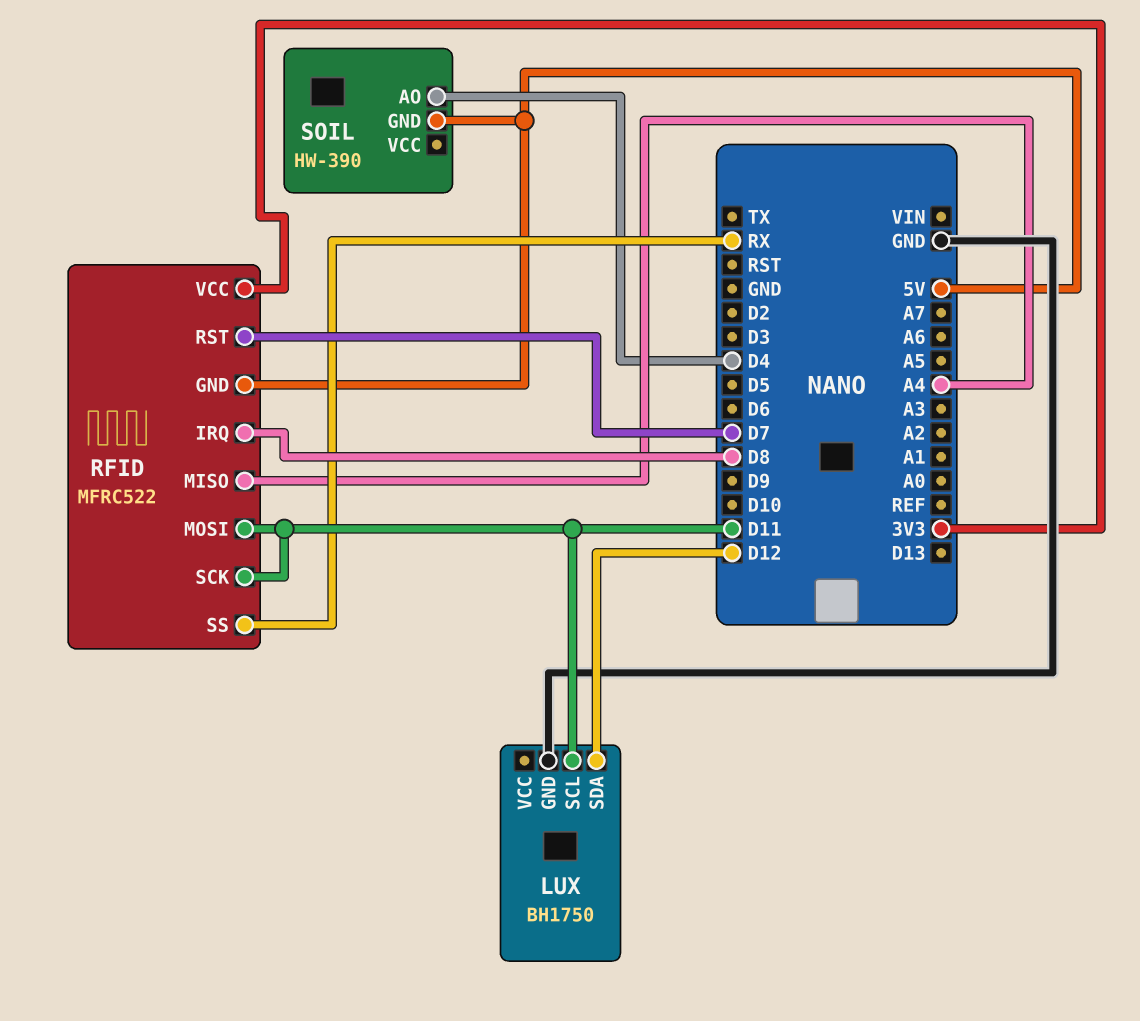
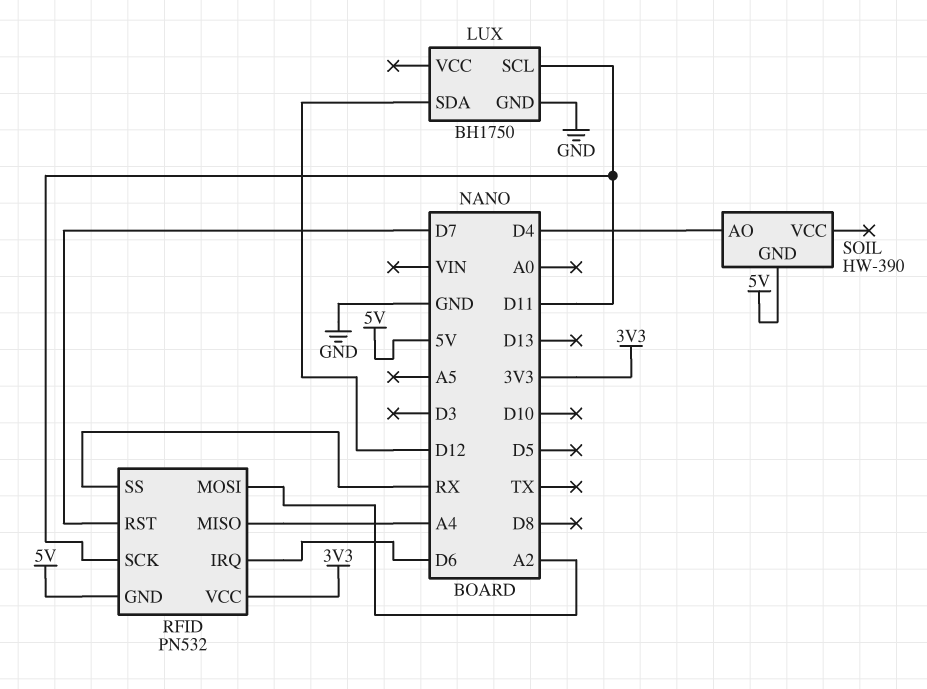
RFID: MFRC522 -> PN532
RFID pin IRQ: D8 -> D6
RFID pin MOSI: D11 -> A2

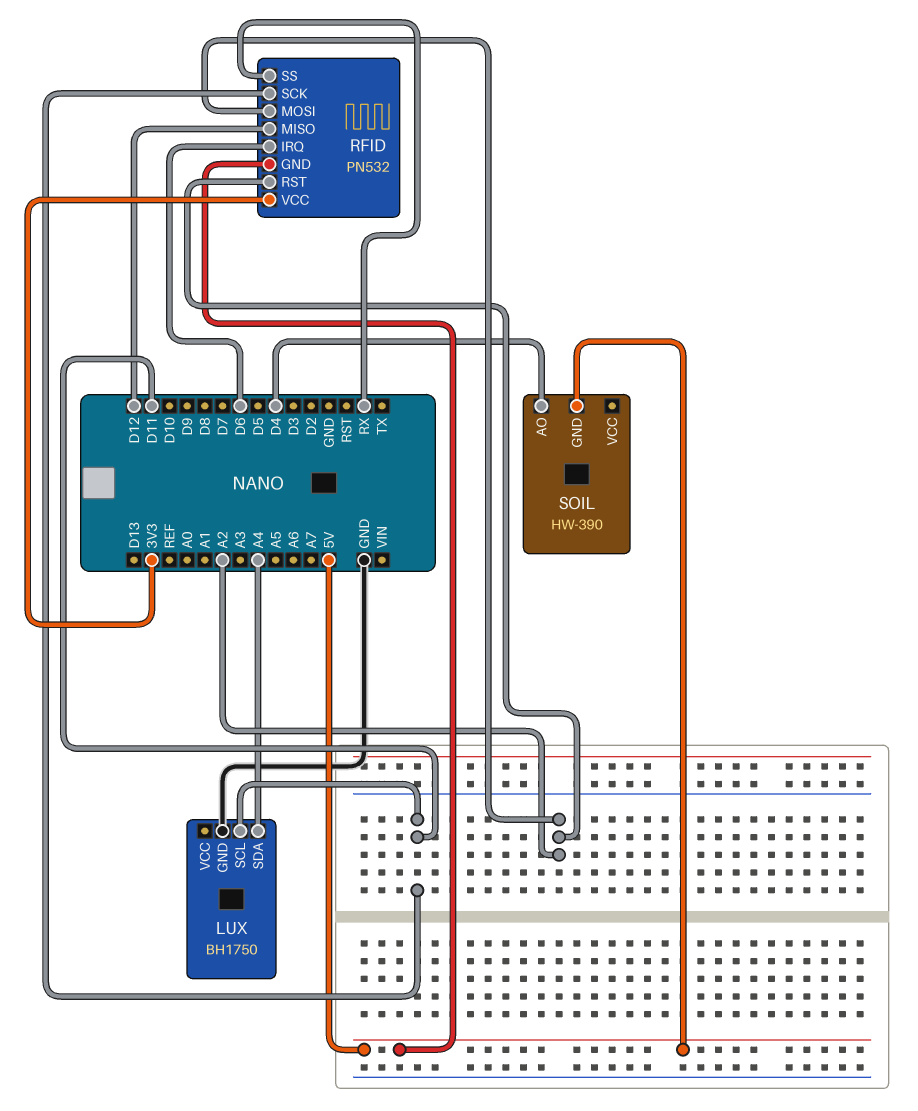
LUX pin SDA: D12 -> A4
RFID pin MISO: A4 -> D12
RFID pin RST: D7 -> A2

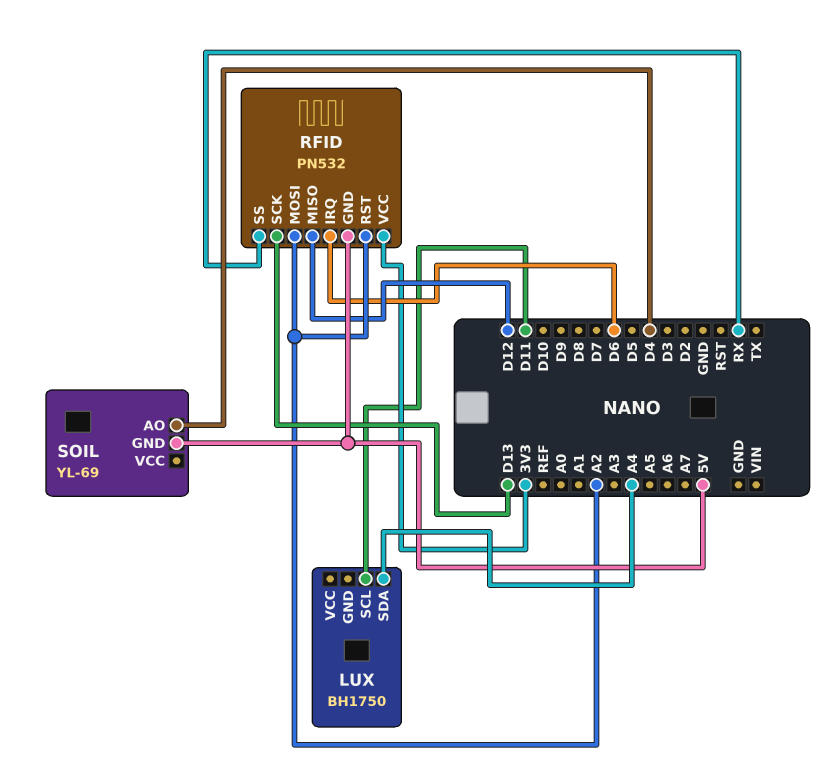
LUX pin GND: GND -> none
RFID pin SCK: D11 -> D13
SOIL: HW-390 -> YL-69

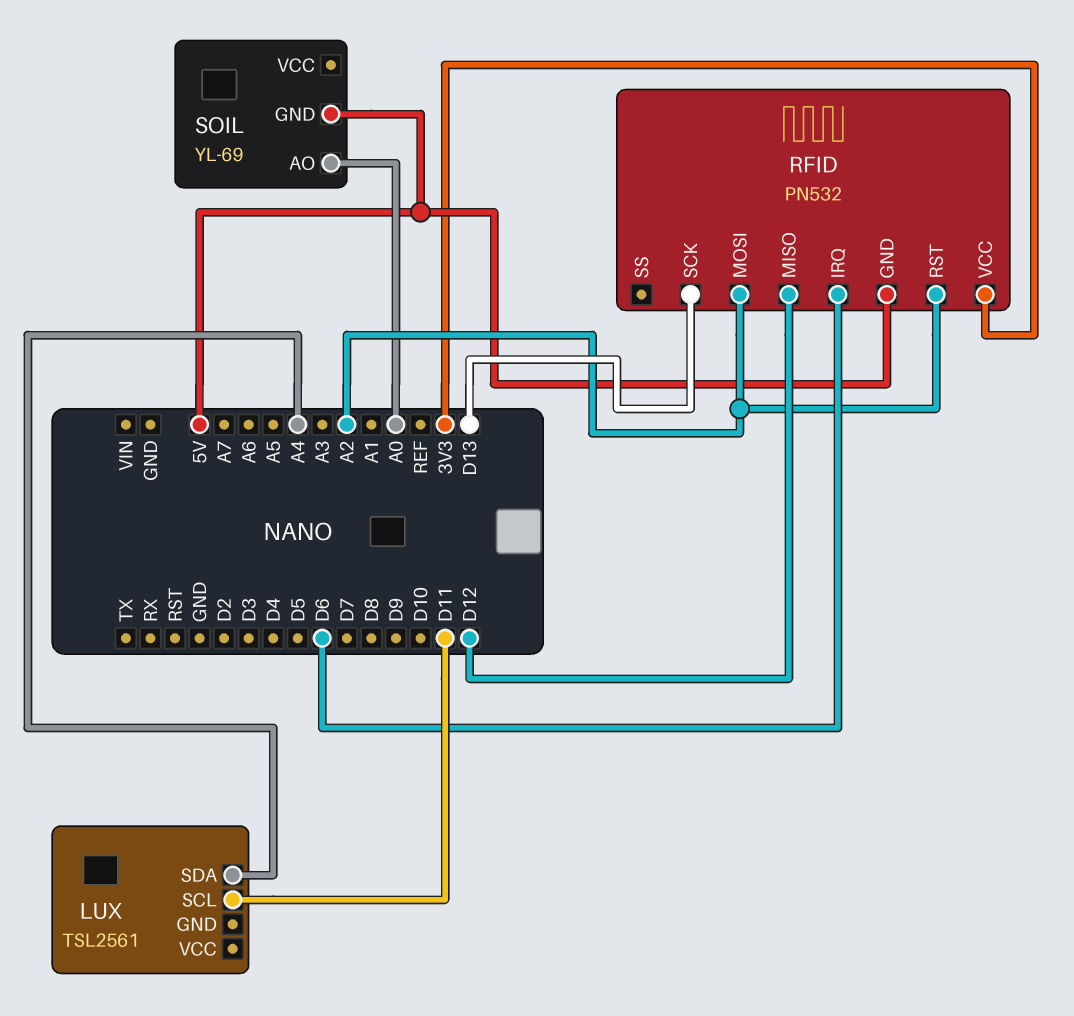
LUX: BH1750 -> TSL2561
RFID pin SS: RX -> none
SOIL pin AO: D4 -> A0

